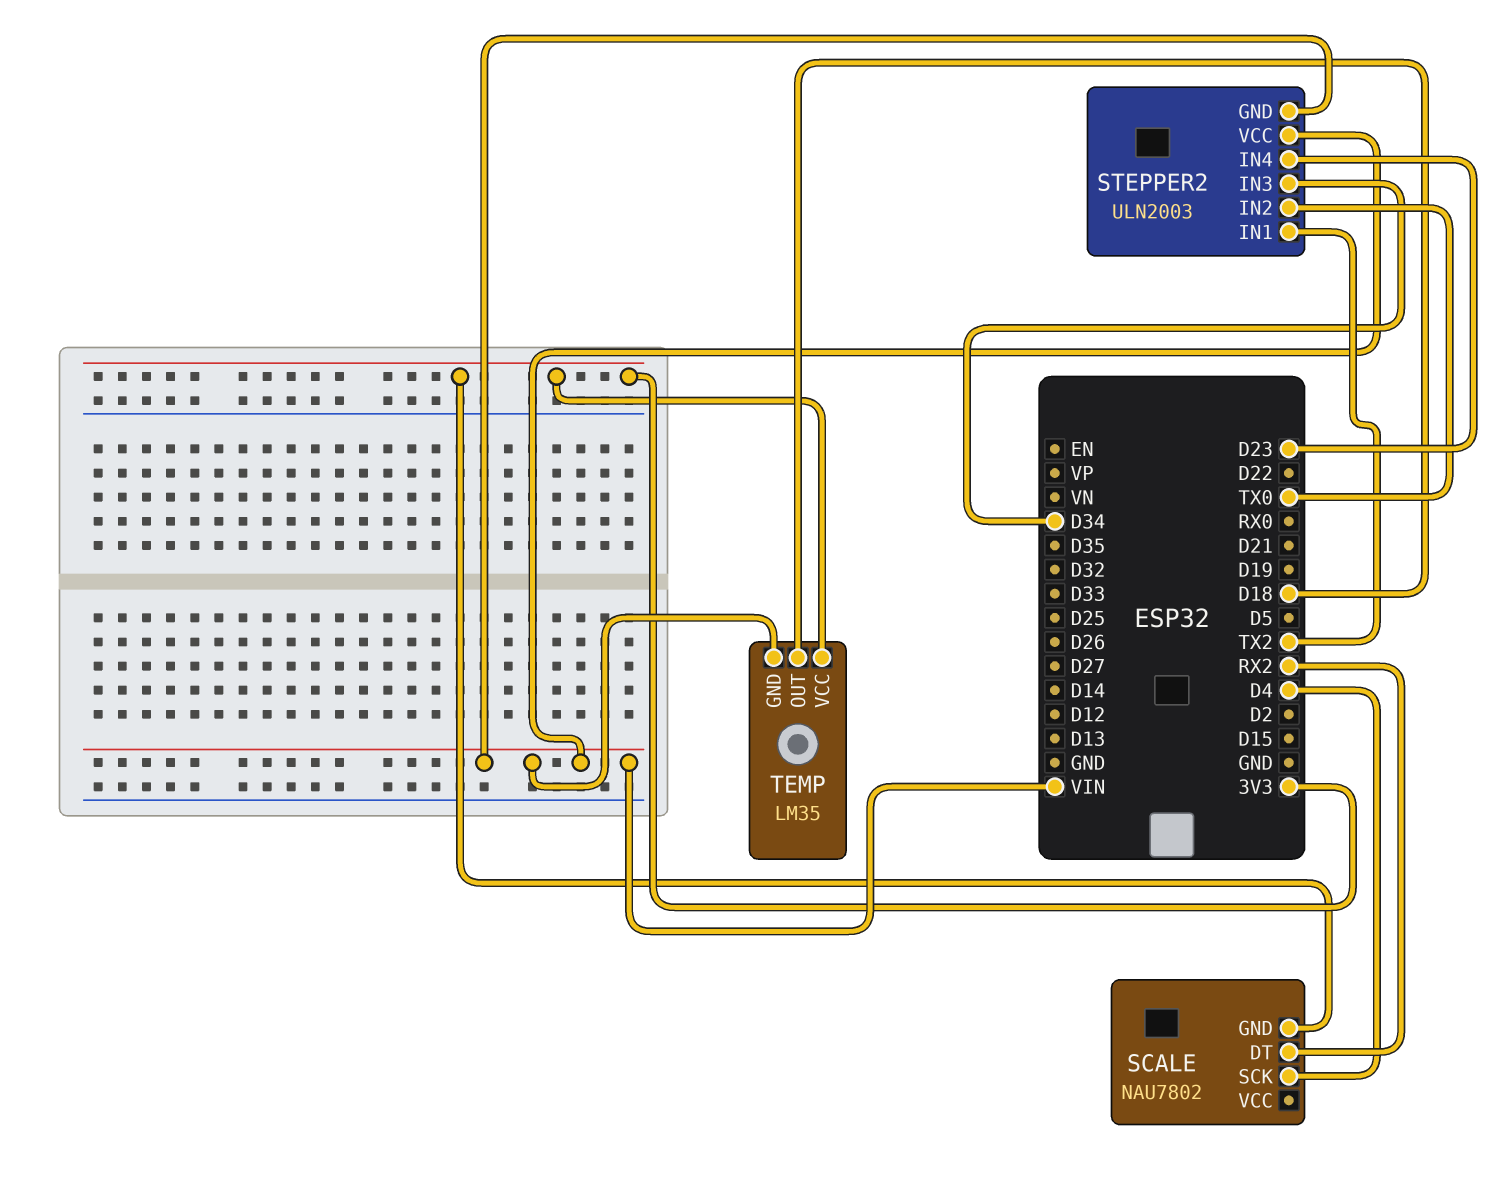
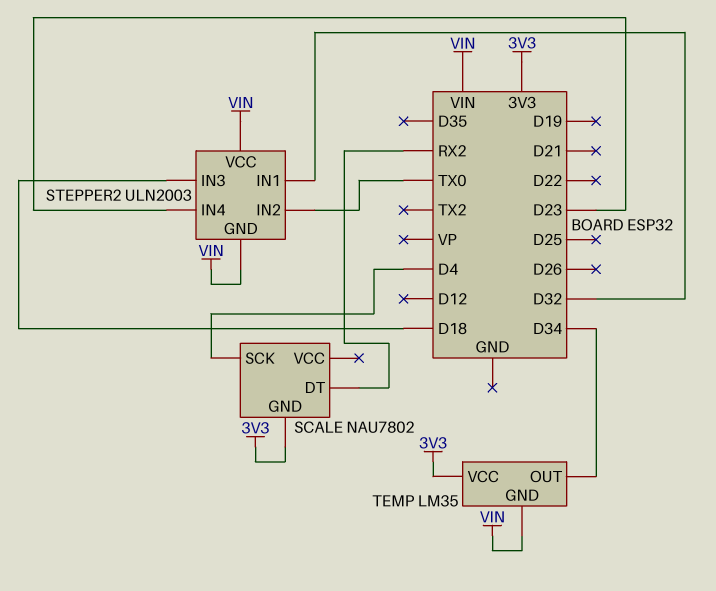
STEPPER2 pin IN1: TX2 -> D32
STEPPER2 pin IN3: D34 -> D18
TEMP pin OUT: D18 -> D34

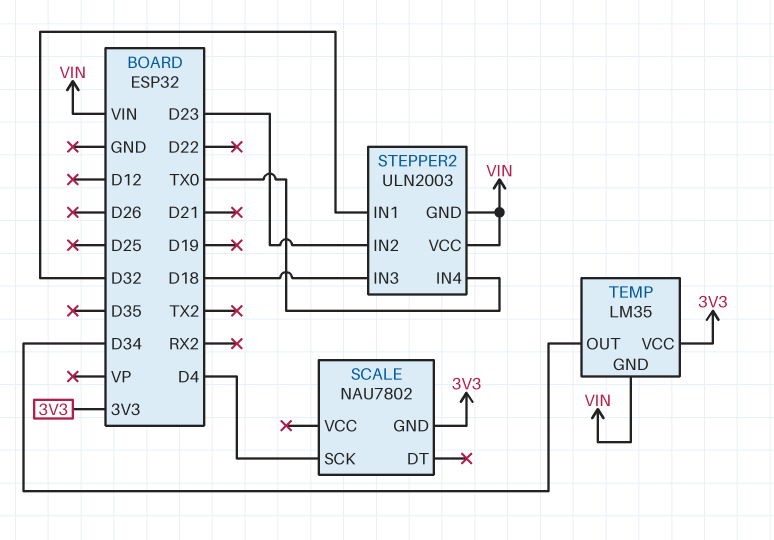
SCALE pin DT: RX2 -> none
STEPPER2 pin IN2: TX0 -> D23
STEPPER2 pin IN4: D23 -> TX0

